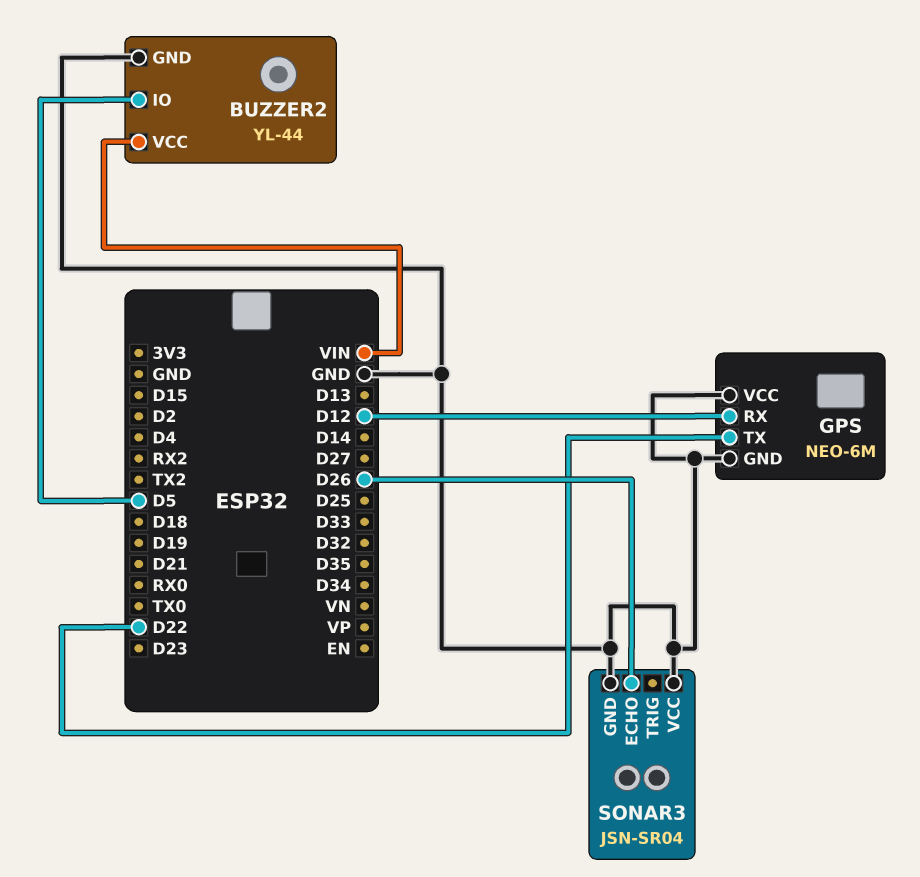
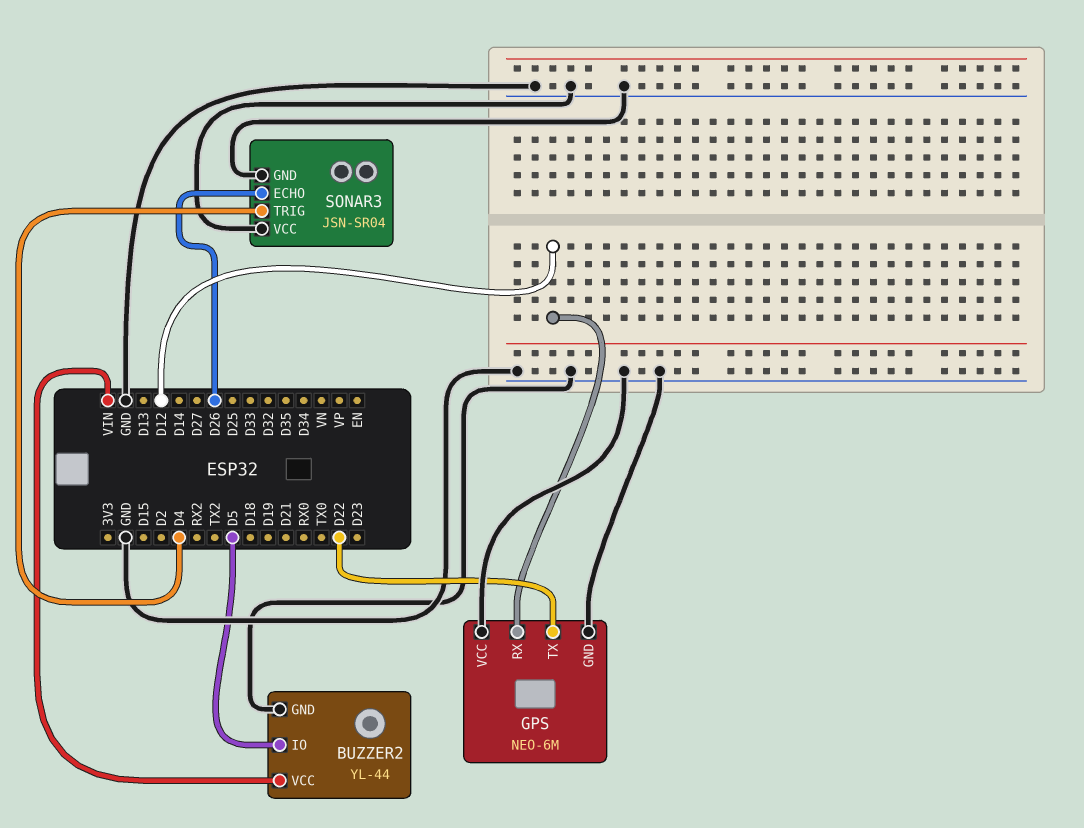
SONAR3 pin TRIG: none -> D4

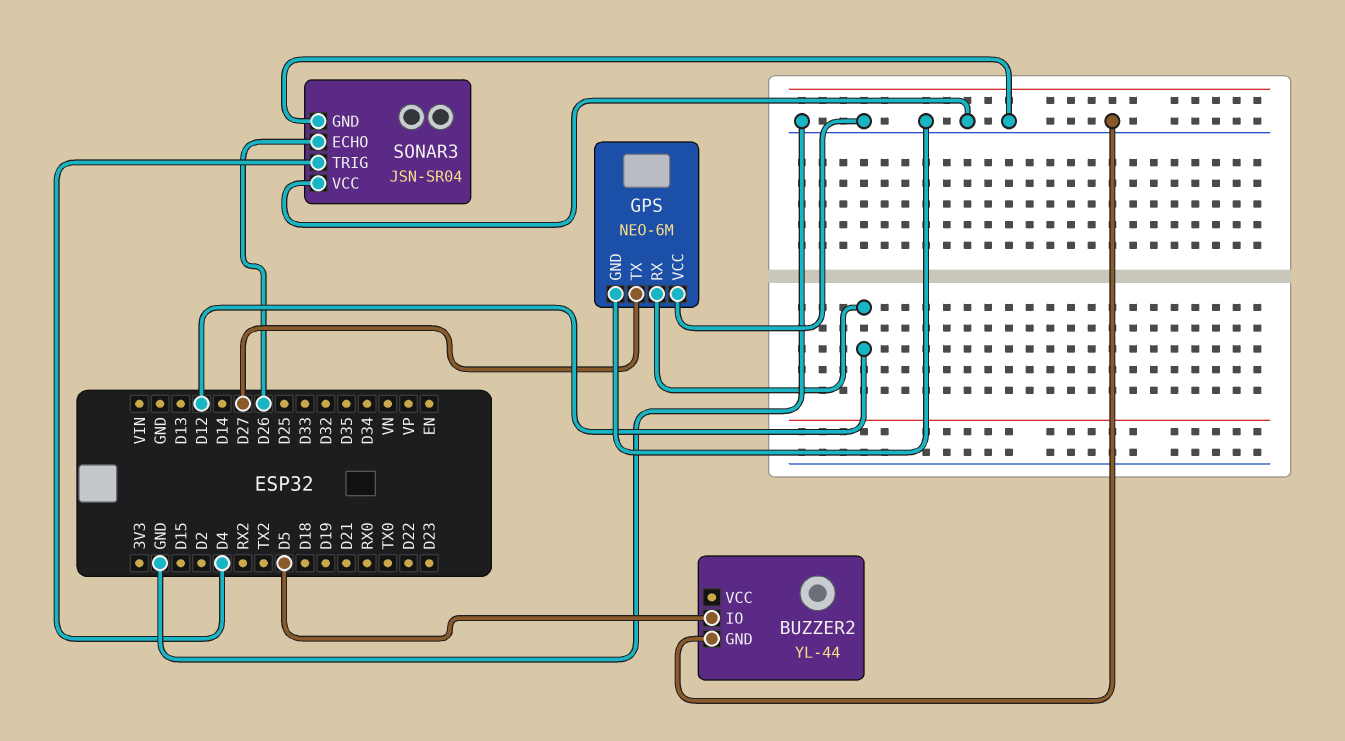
BUZZER2 pin VCC: VIN -> none
GPS pin TX: D22 -> D27

